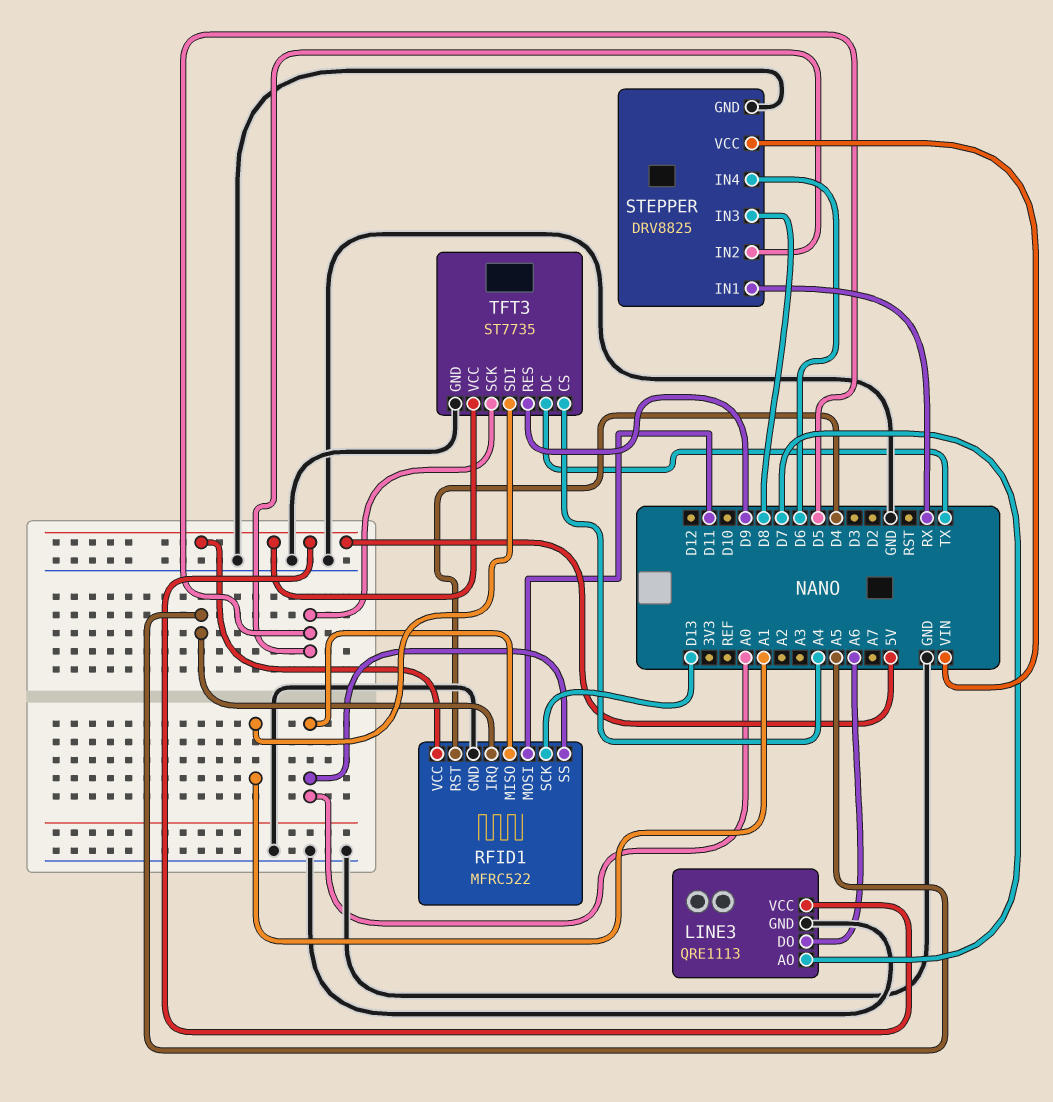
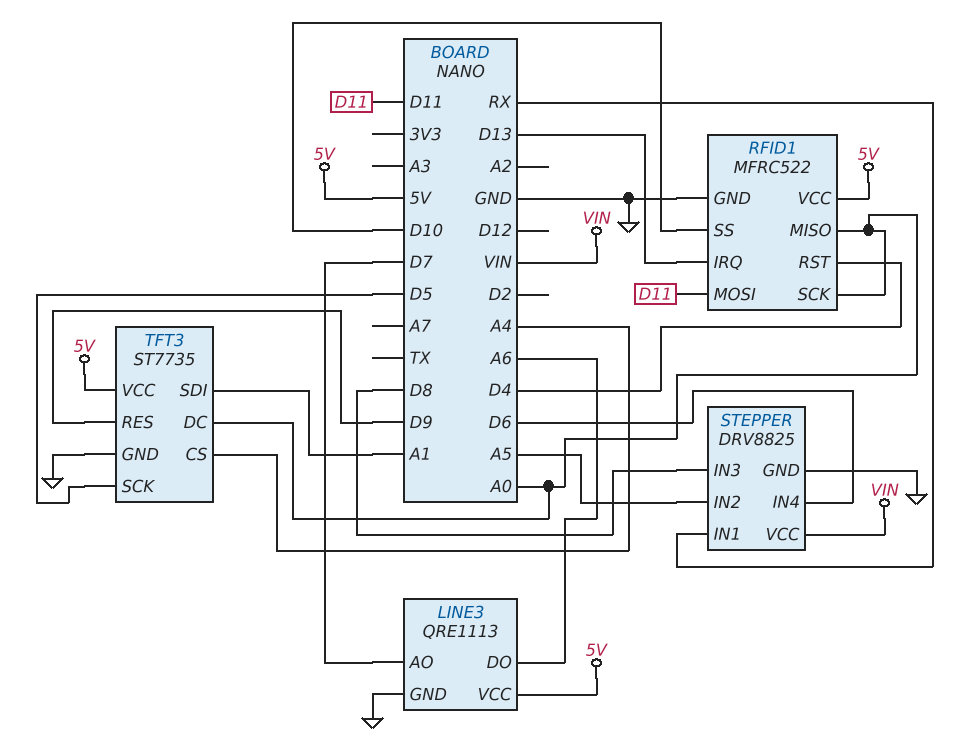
RFID1 pin IRQ: A5 -> D13
RFID1 pin SCK: D13 -> A0
RFID1 pin SS: A0 -> D10
STEPPER pin IN2: D5 -> A5
TFT3 pin DC: TX -> A0

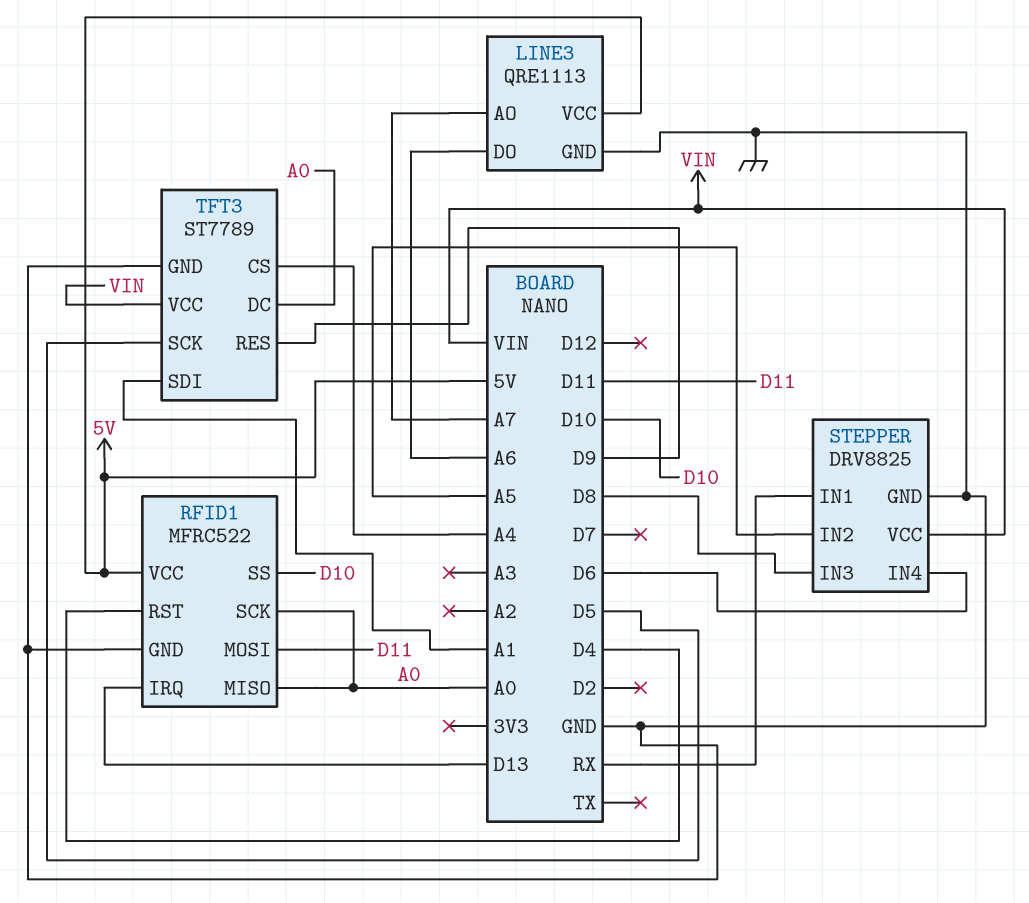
LINE3 pin AO: D7 -> A7
TFT3: ST7735 -> ST7789
TFT3 pin VCC: 5V -> VIN

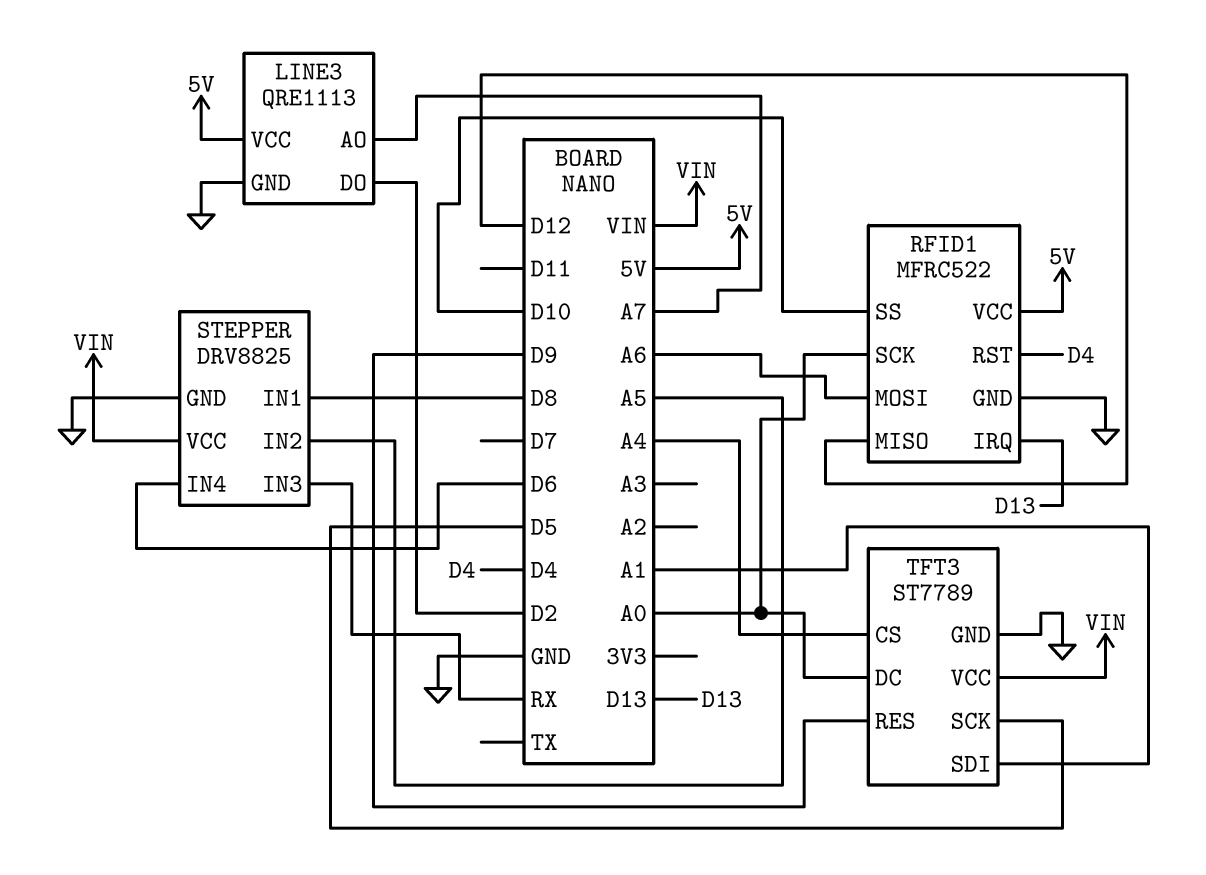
LINE3 pin DO: A6 -> D2
RFID1 pin MISO: A0 -> D12
RFID1 pin MOSI: D11 -> A6
STEPPER pin IN1: RX -> D8
STEPPER pin IN3: D8 -> RX

